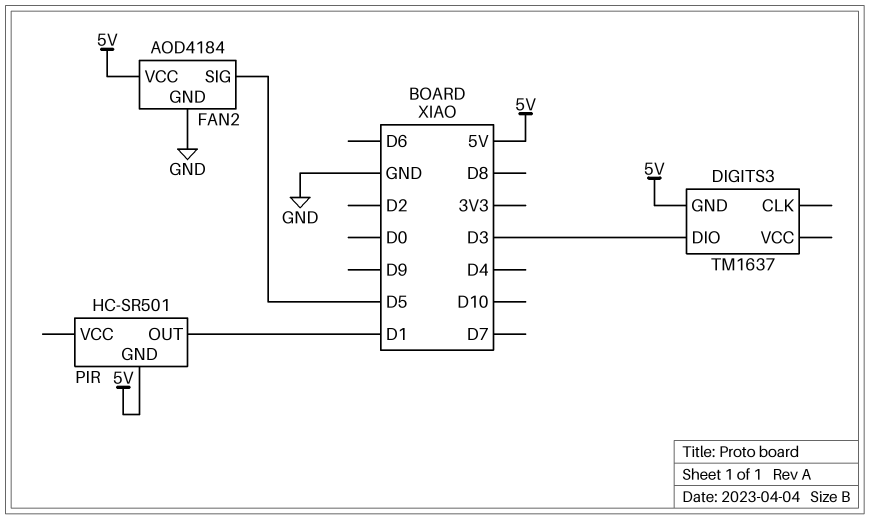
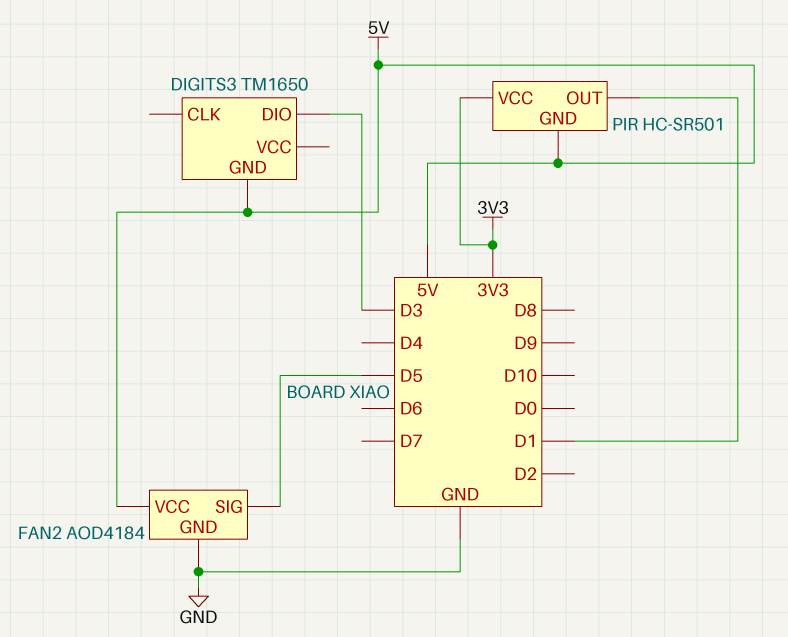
DIGITS3: TM1637 -> TM1650
PIR pin VCC: none -> 3V3

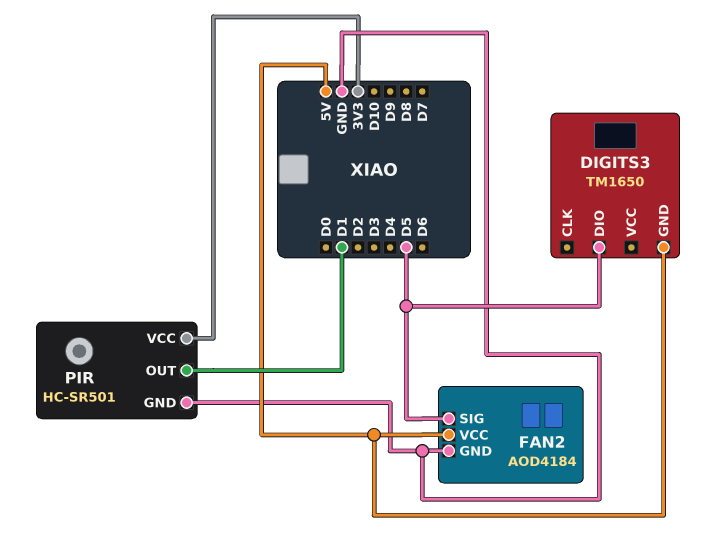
DIGITS3 pin DIO: D3 -> D5
PIR pin GND: 5V -> GND

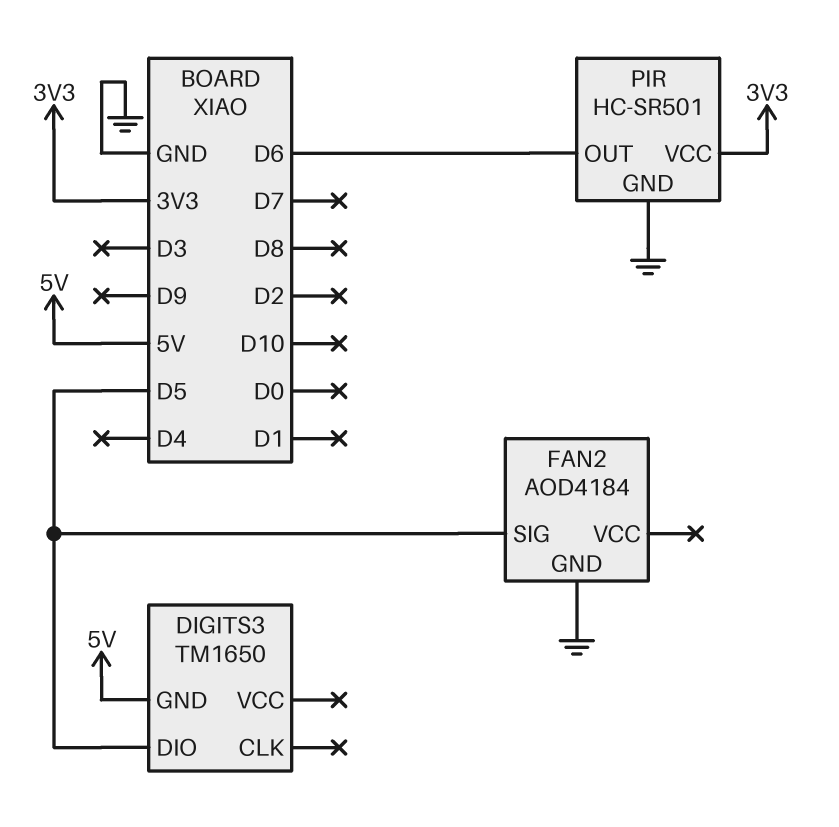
FAN2 pin VCC: 5V -> none
PIR pin OUT: D1 -> D6

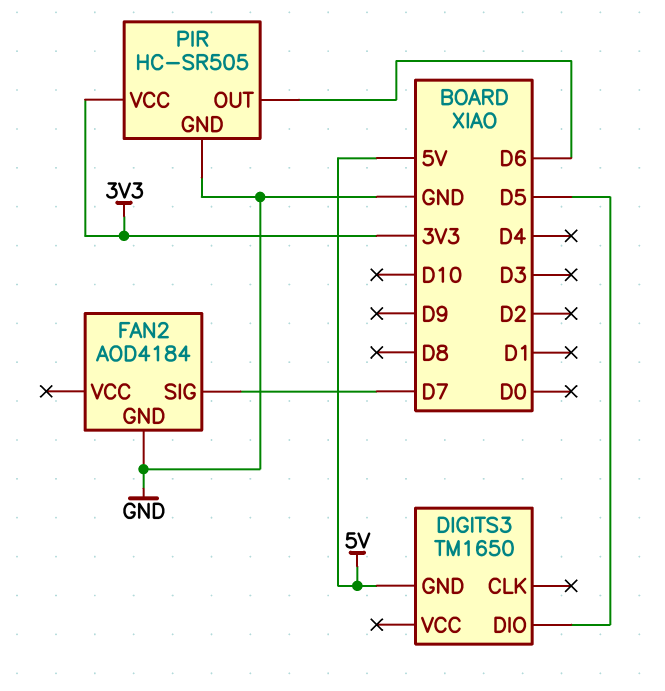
FAN2 pin SIG: D5 -> D7
PIR: HC-SR501 -> HC-SR505

